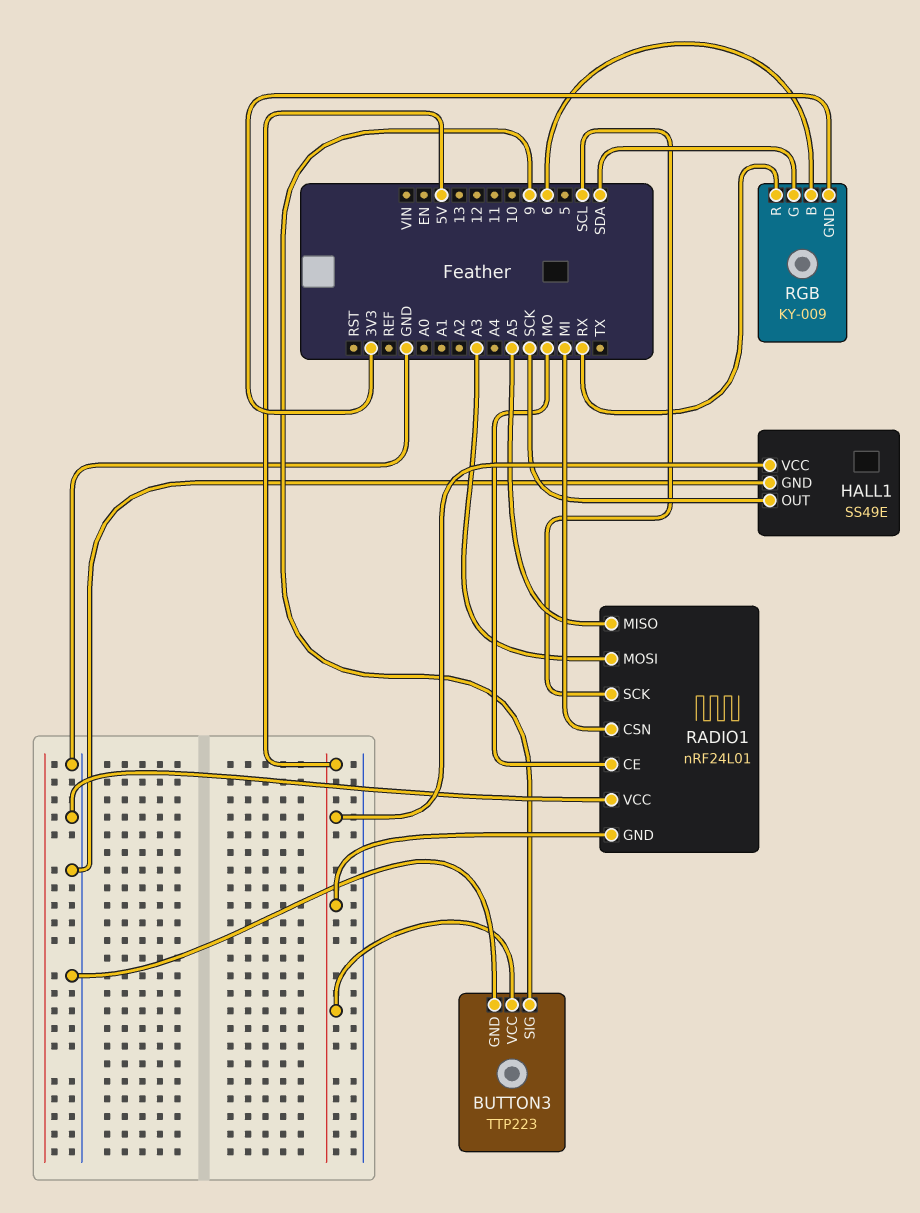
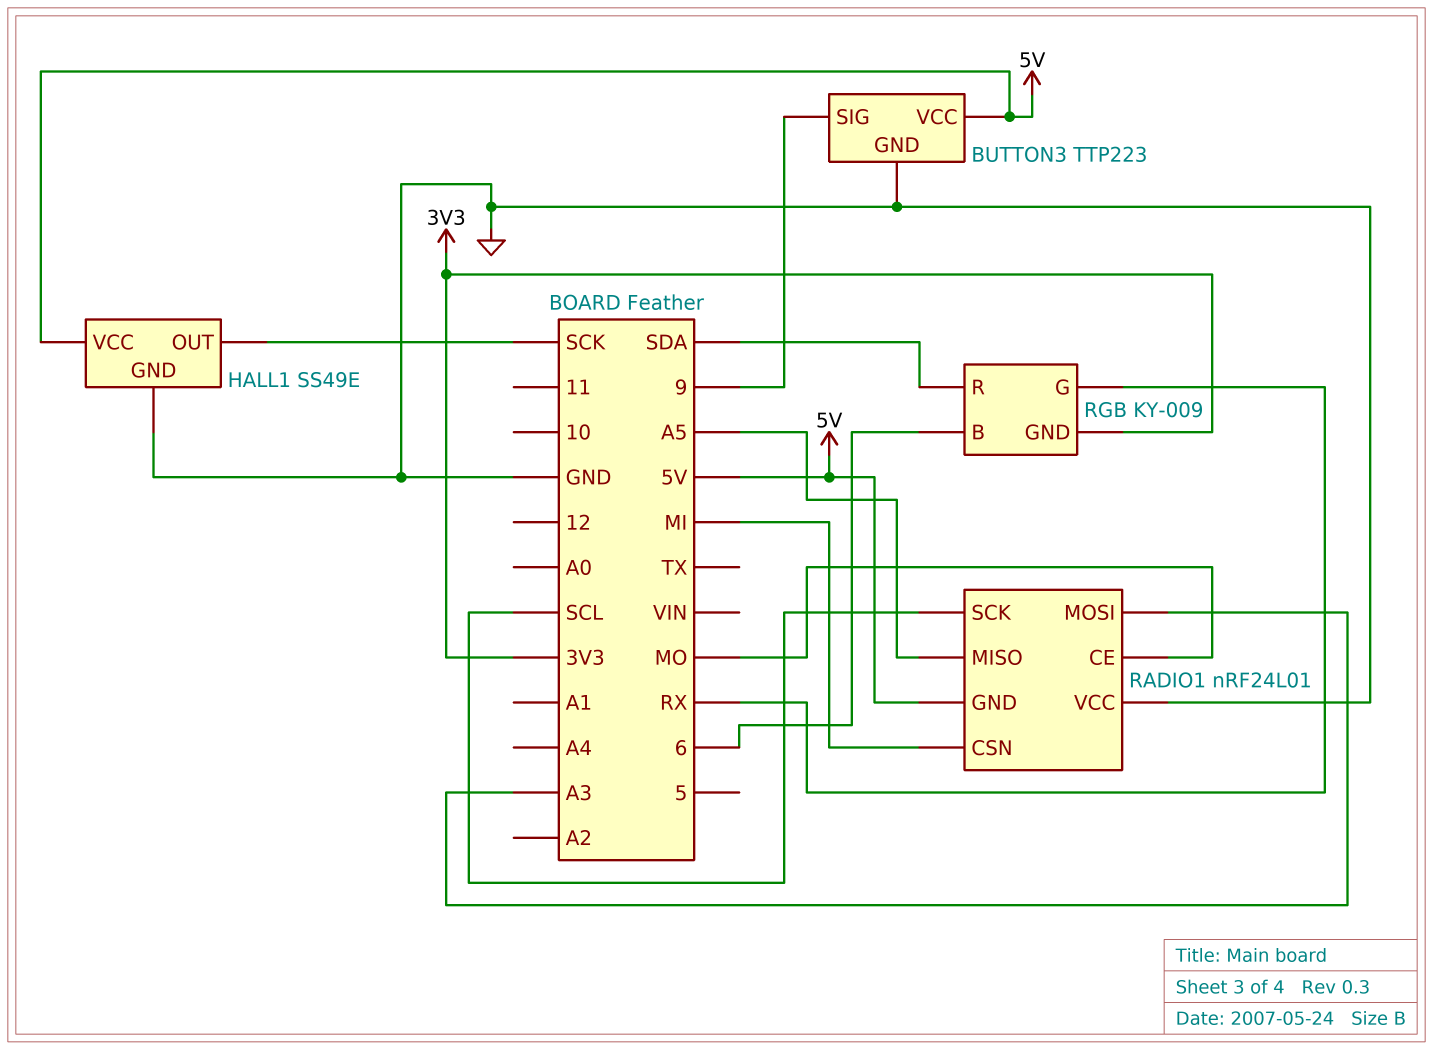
RGB pin G: SDA -> RX
RGB pin R: RX -> SDA

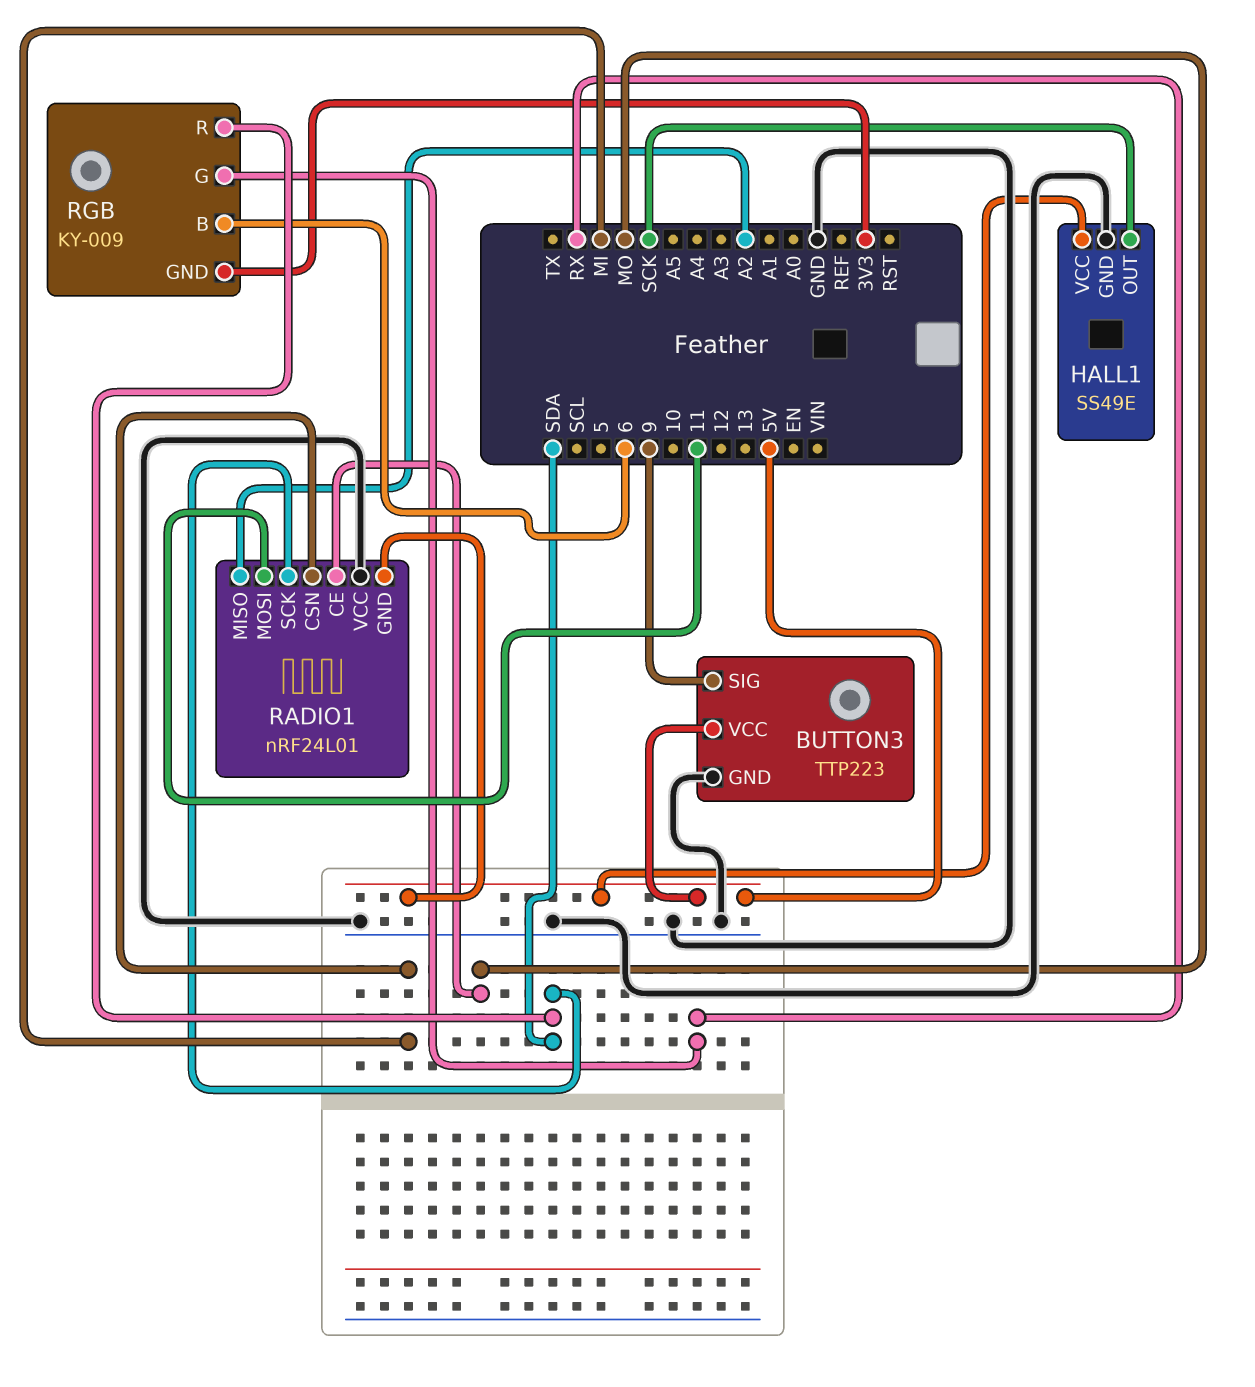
RADIO1 pin MISO: A5 -> A2
RADIO1 pin MOSI: A3 -> 11
RADIO1 pin SCK: SCL -> SDA

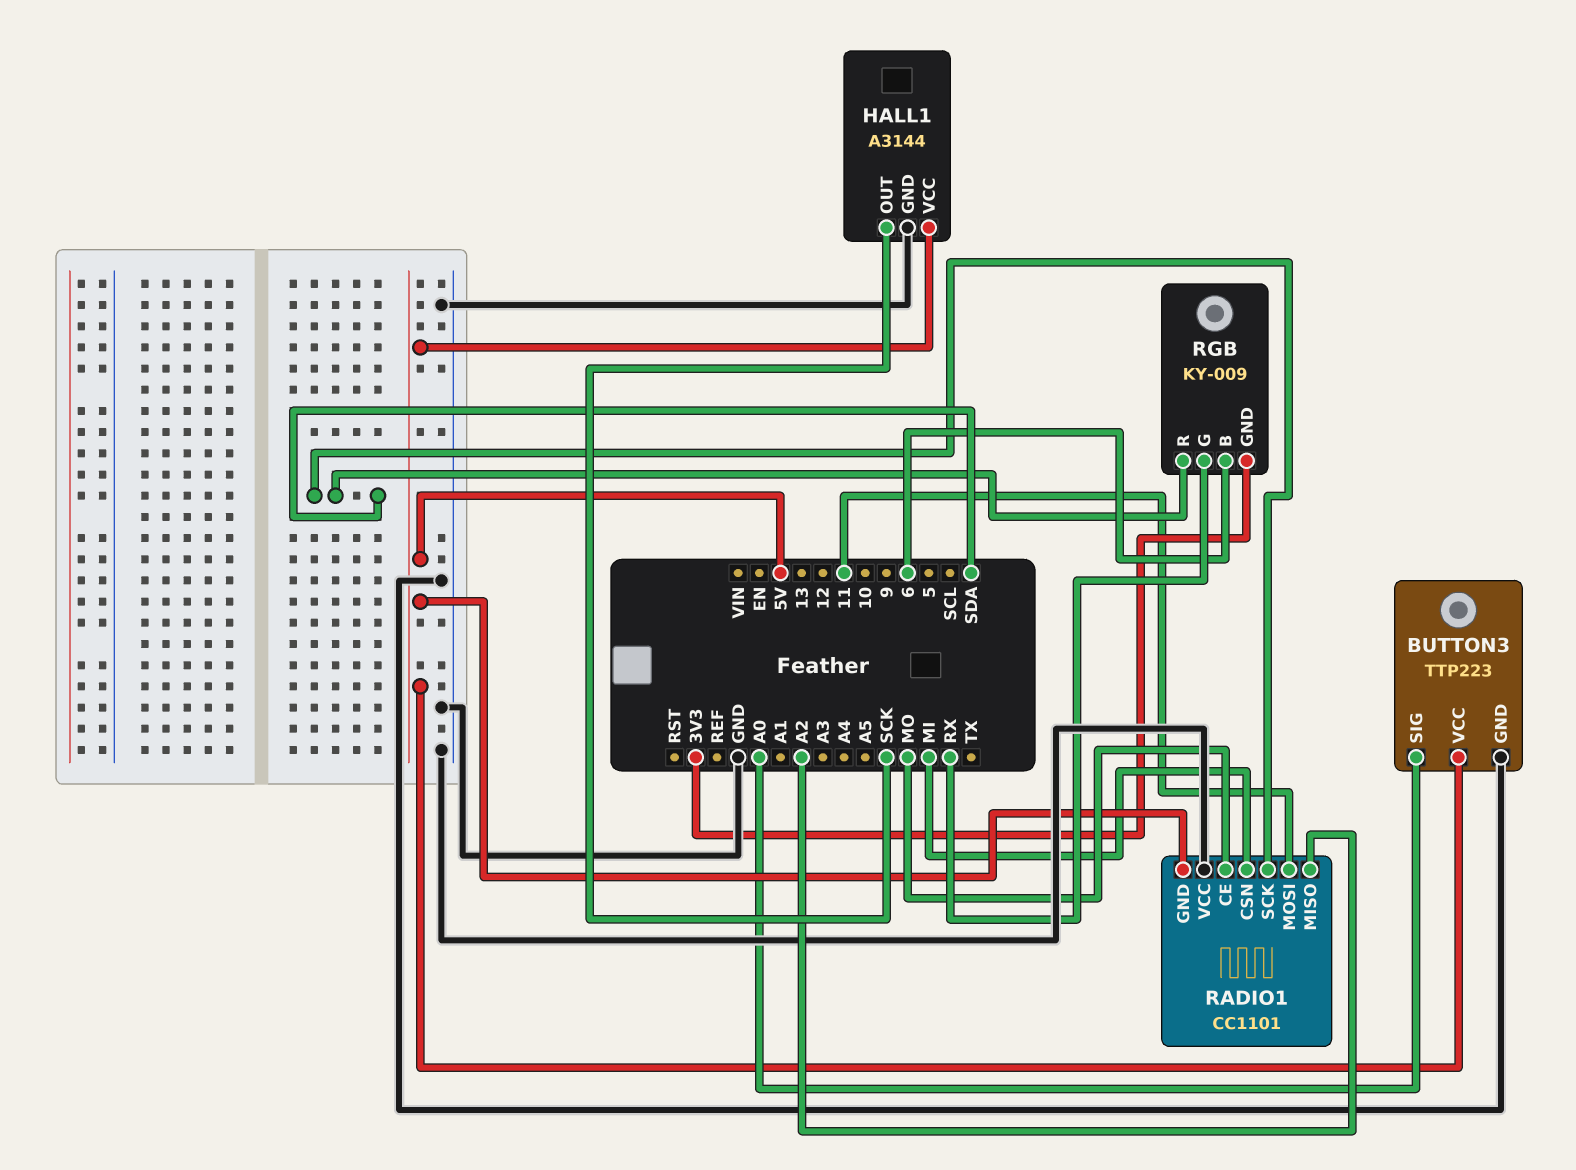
BUTTON3 pin SIG: 9 -> A0
HALL1: SS49E -> A3144
RADIO1: nRF24L01 -> CC1101

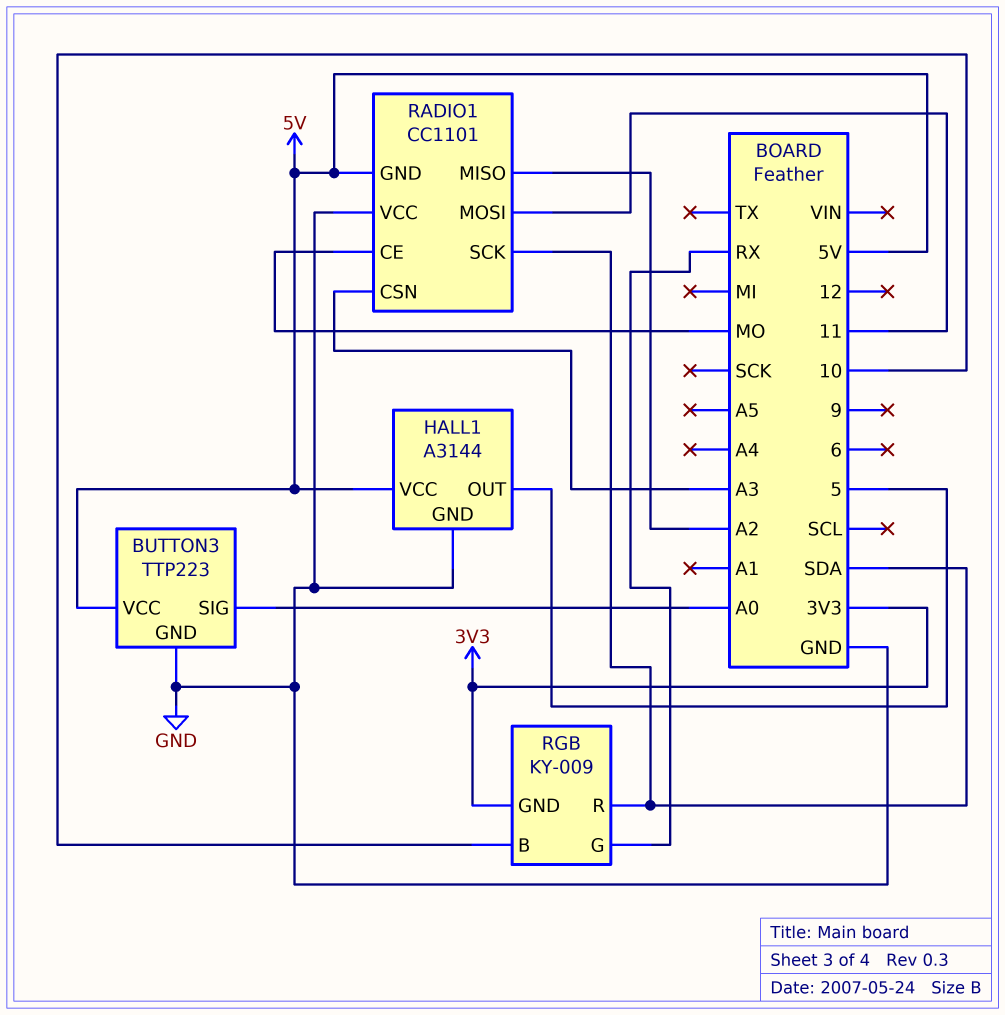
HALL1 pin OUT: SCK -> 5
RADIO1 pin CSN: MI -> A3
RGB pin B: 6 -> 10

